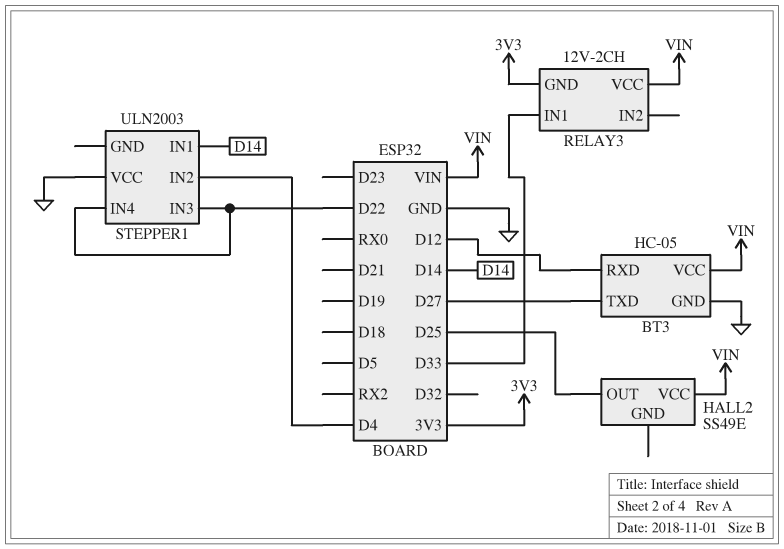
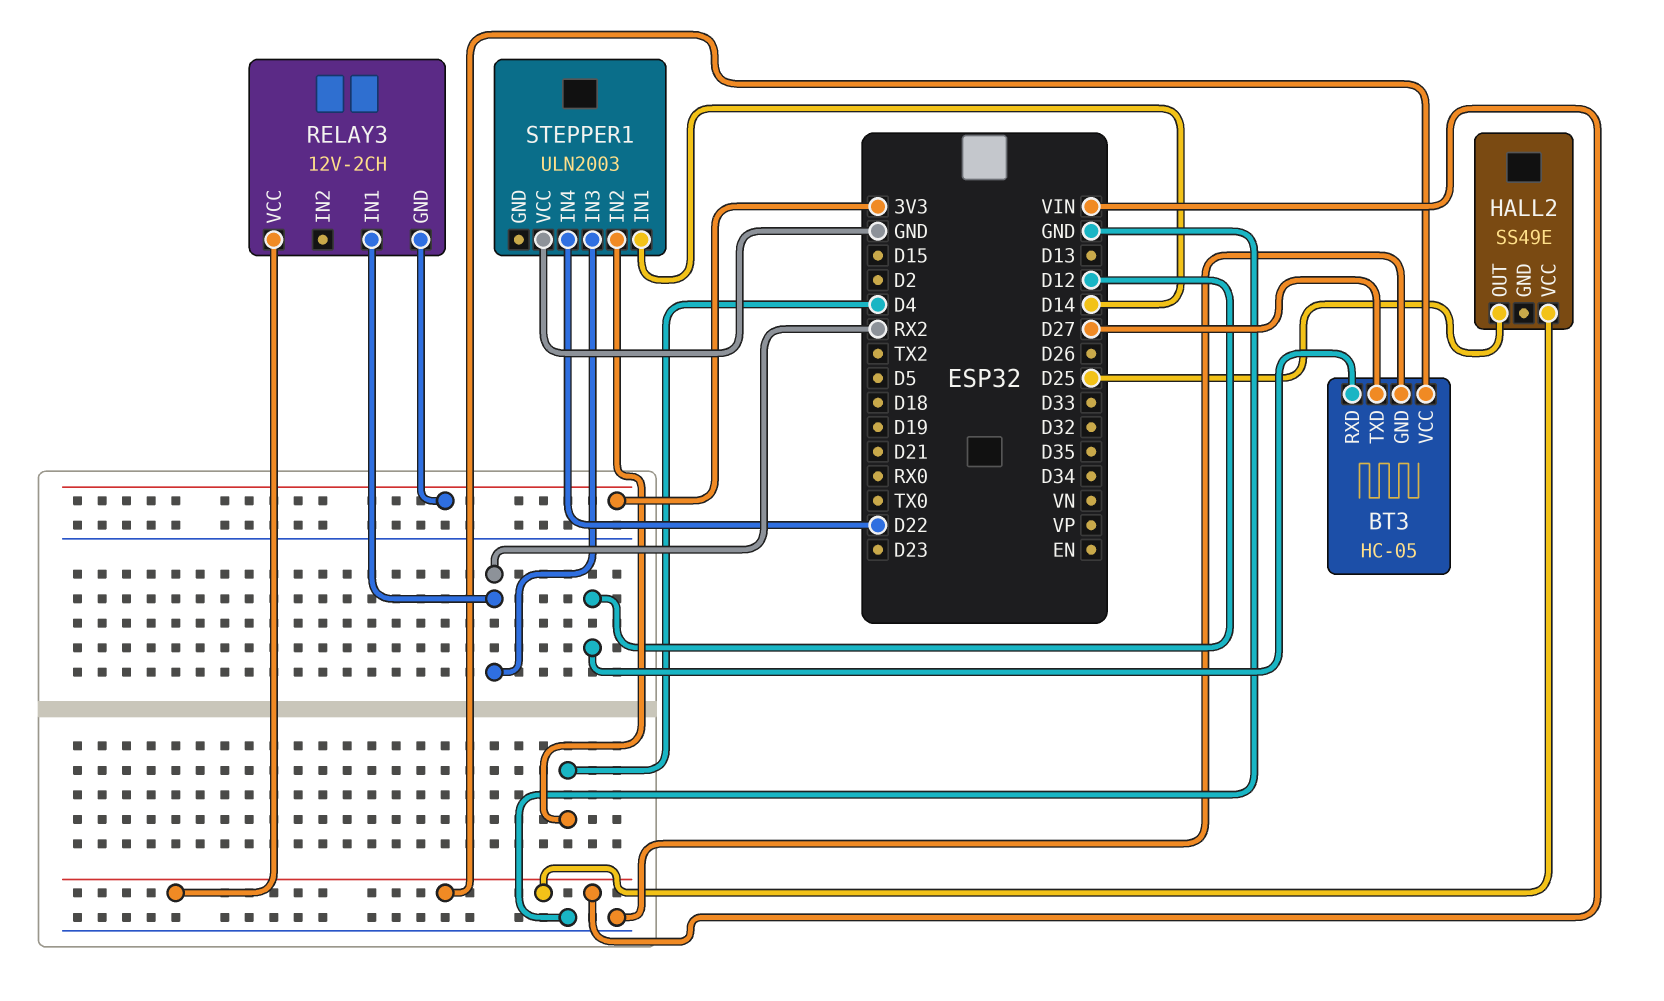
RELAY3 pin IN1: D33 -> RX2
STEPPER1 pin IN3: D22 -> RX2

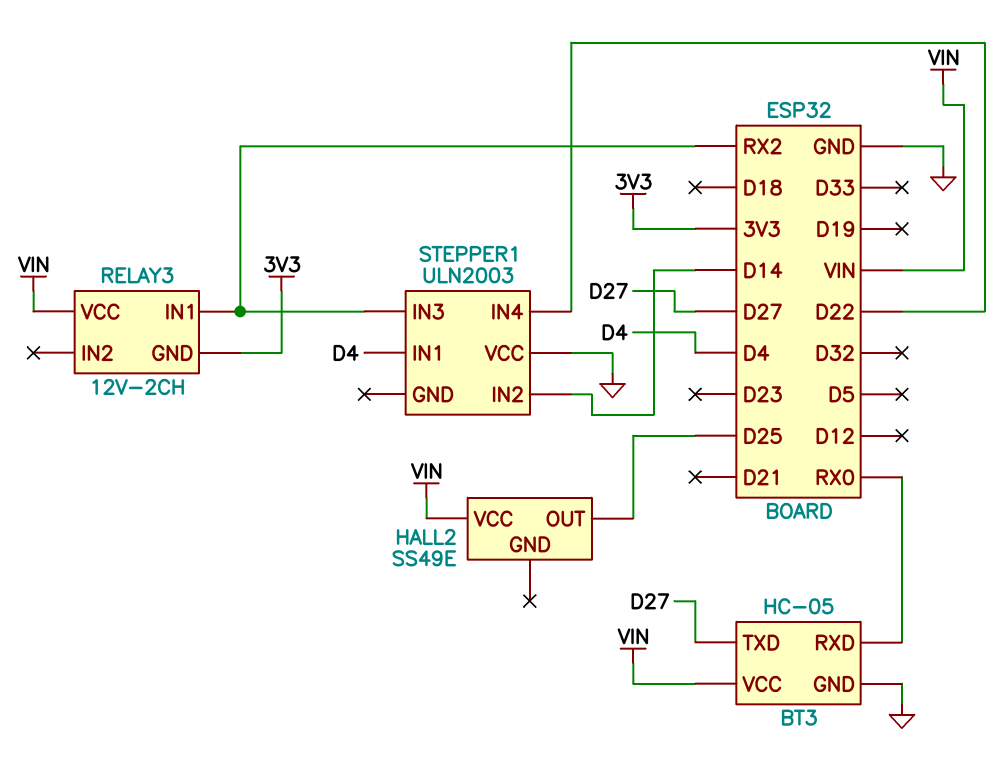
BT3 pin RXD: D12 -> RX0
STEPPER1 pin IN1: D14 -> D4
STEPPER1 pin IN2: D4 -> D14

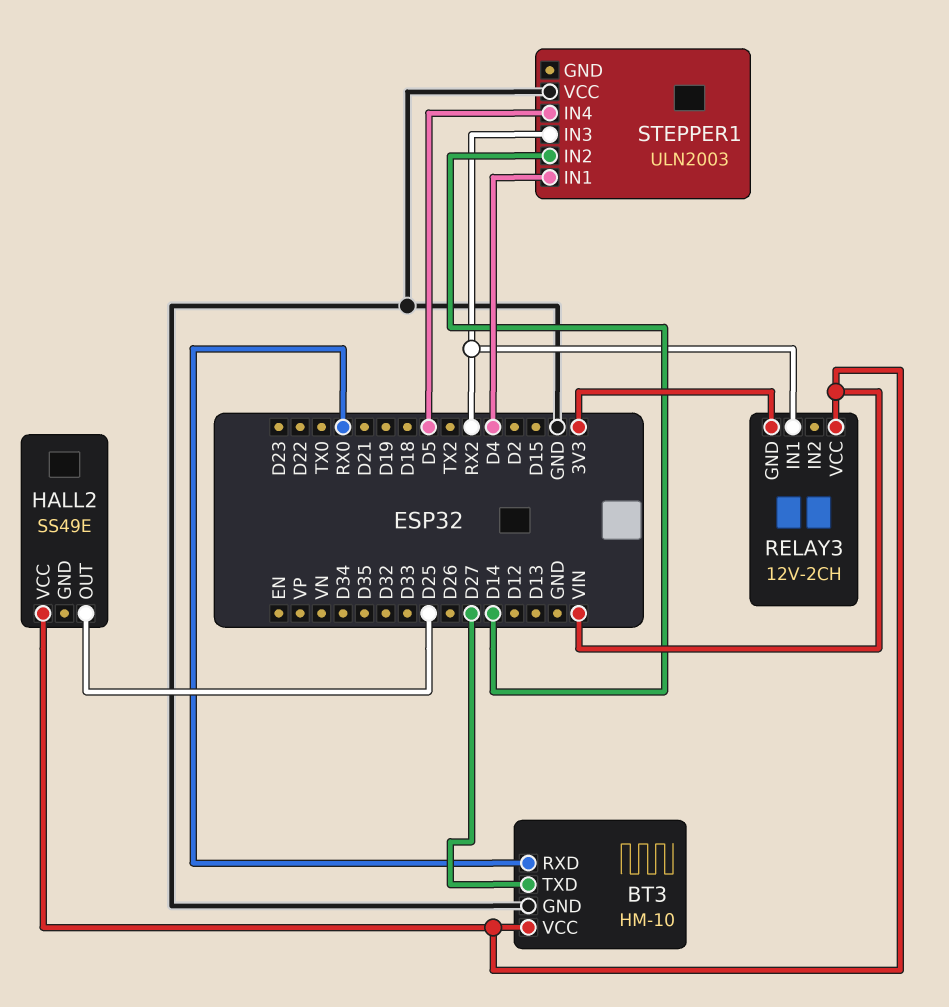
BT3: HC-05 -> HM-10
STEPPER1 pin IN4: D22 -> D5

